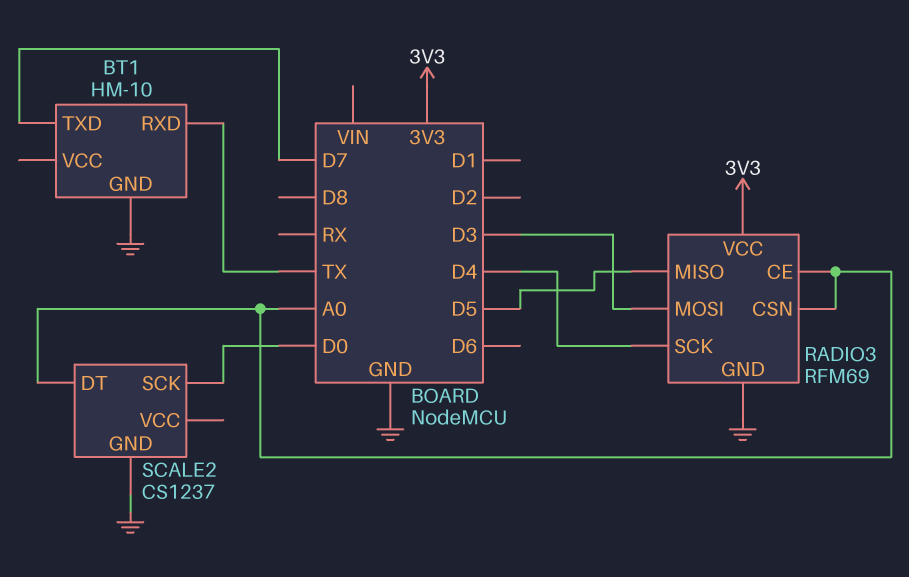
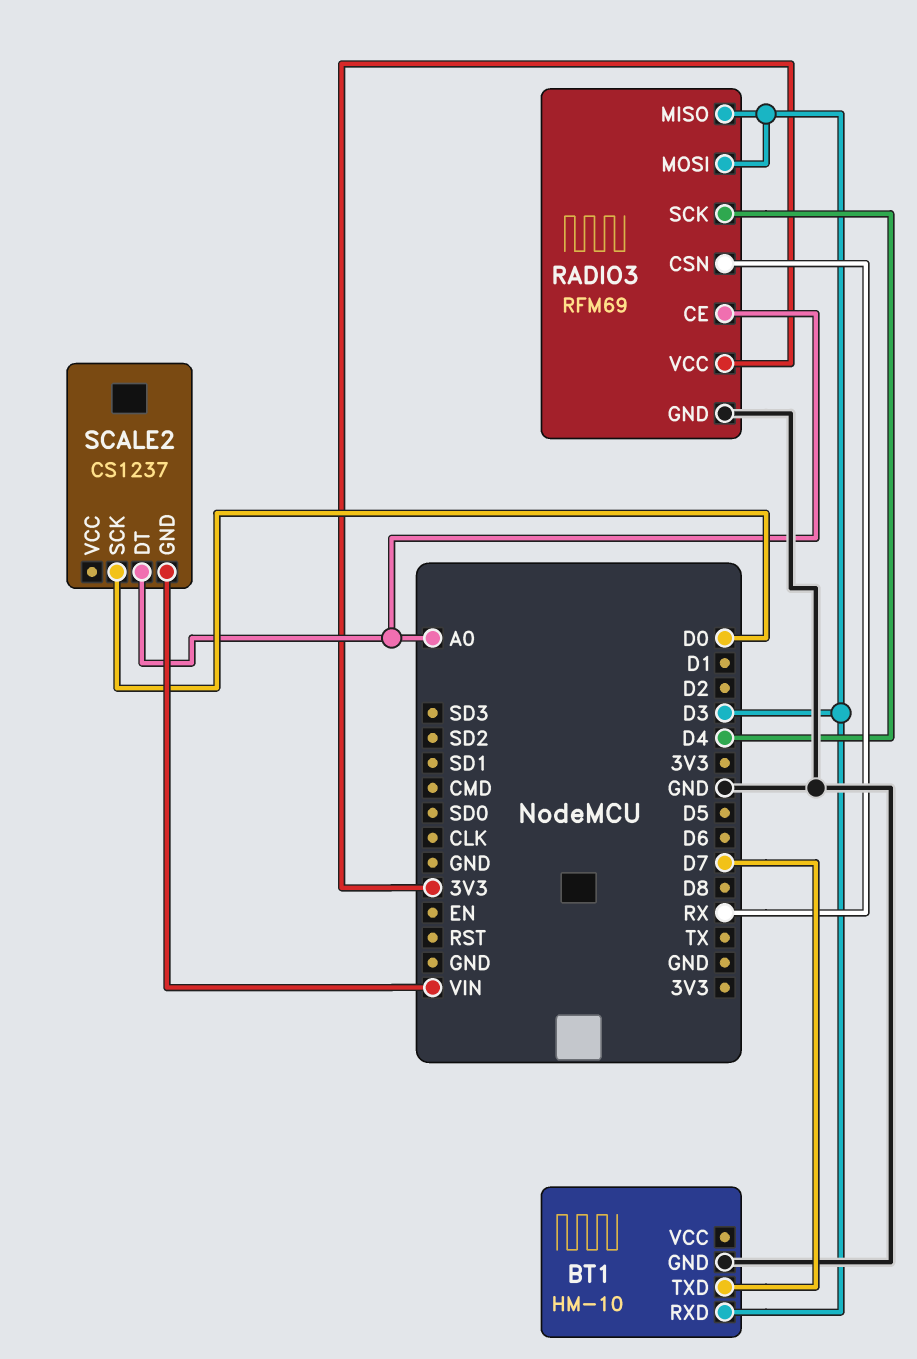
BT1 pin RXD: TX -> D3
RADIO3 pin CSN: A0 -> RX
RADIO3 pin MISO: D5 -> D3
SCALE2 pin GND: GND -> VIN

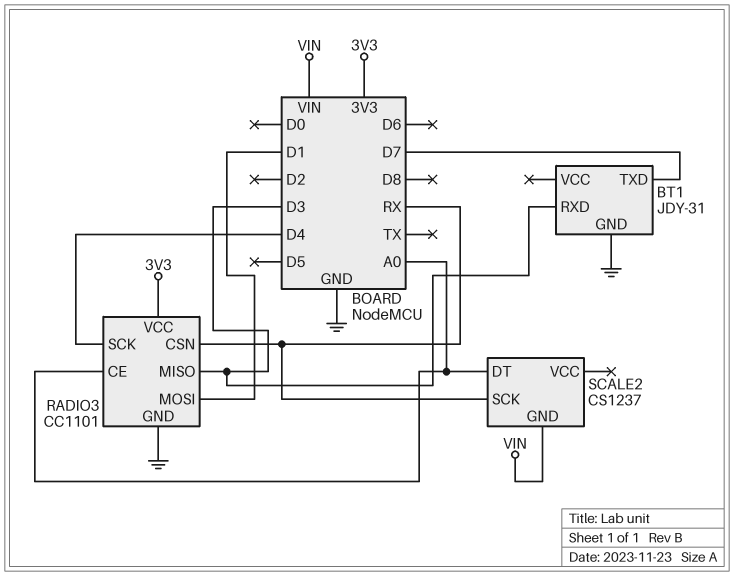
BT1: HM-10 -> JDY-31
RADIO3: RFM69 -> CC1101
RADIO3 pin MOSI: D3 -> D1
SCALE2 pin SCK: D0 -> RX

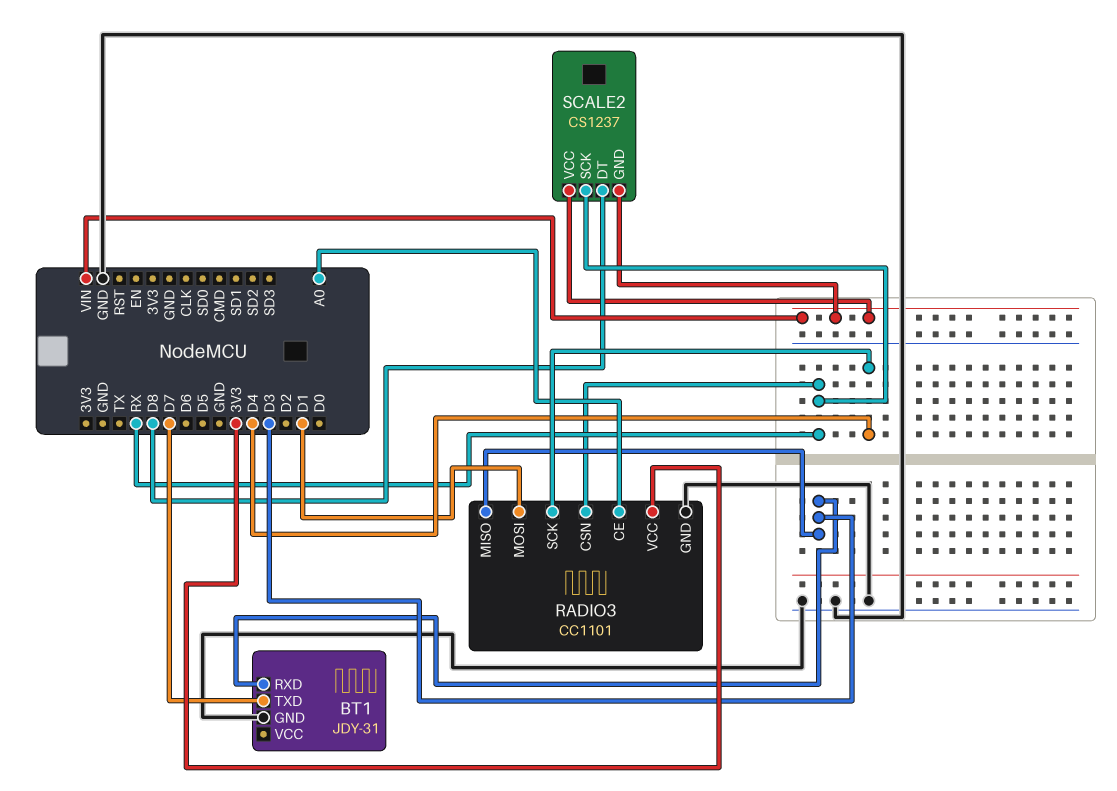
SCALE2 pin DT: A0 -> D8
SCALE2 pin VCC: none -> VIN

